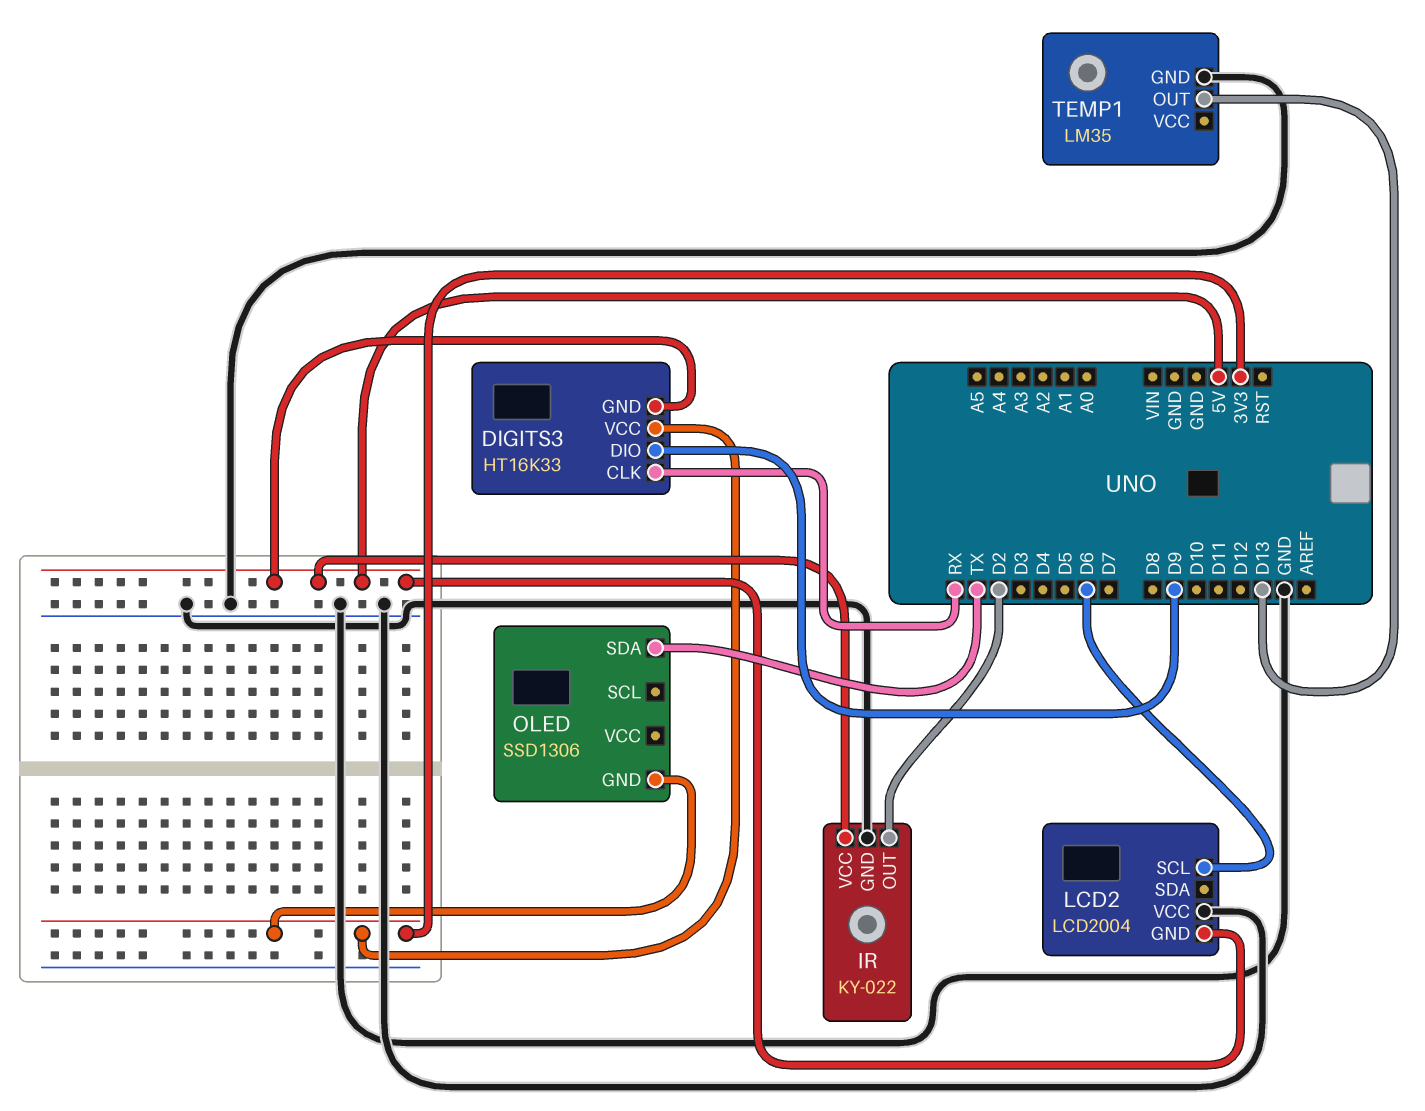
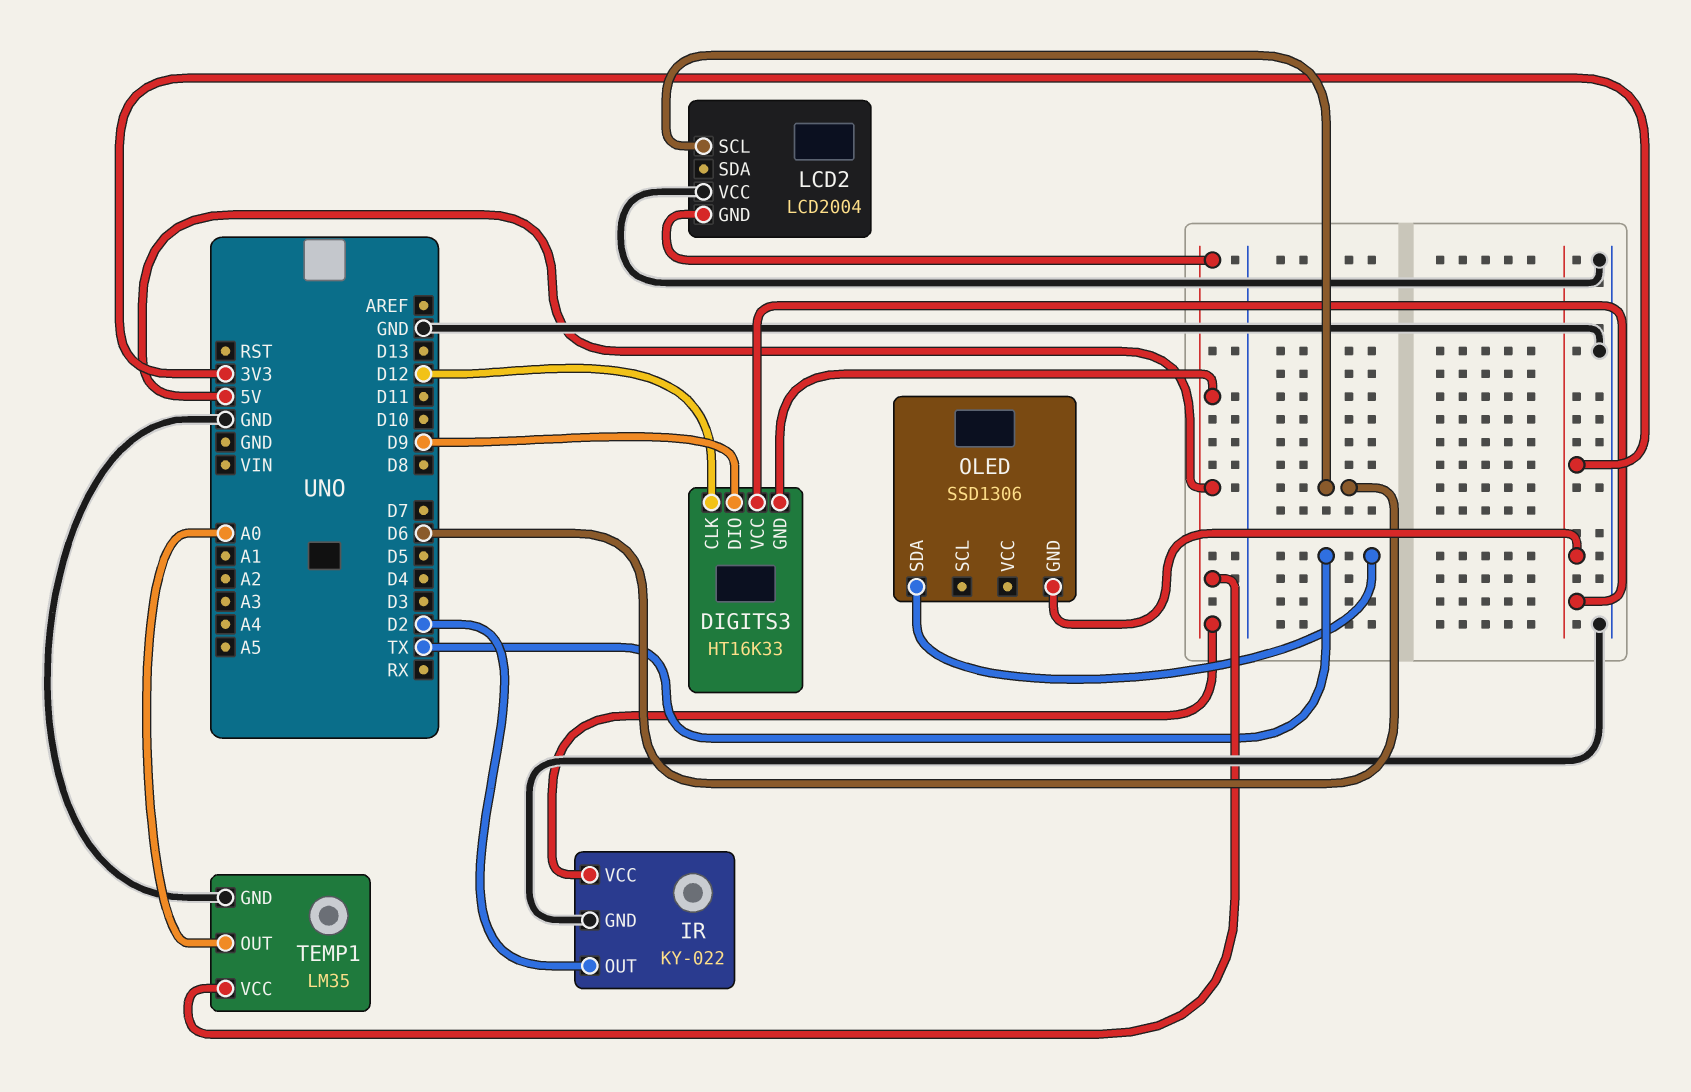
DIGITS3 pin CLK: RX -> D12
TEMP1 pin OUT: D13 -> A0
TEMP1 pin VCC: none -> 5V

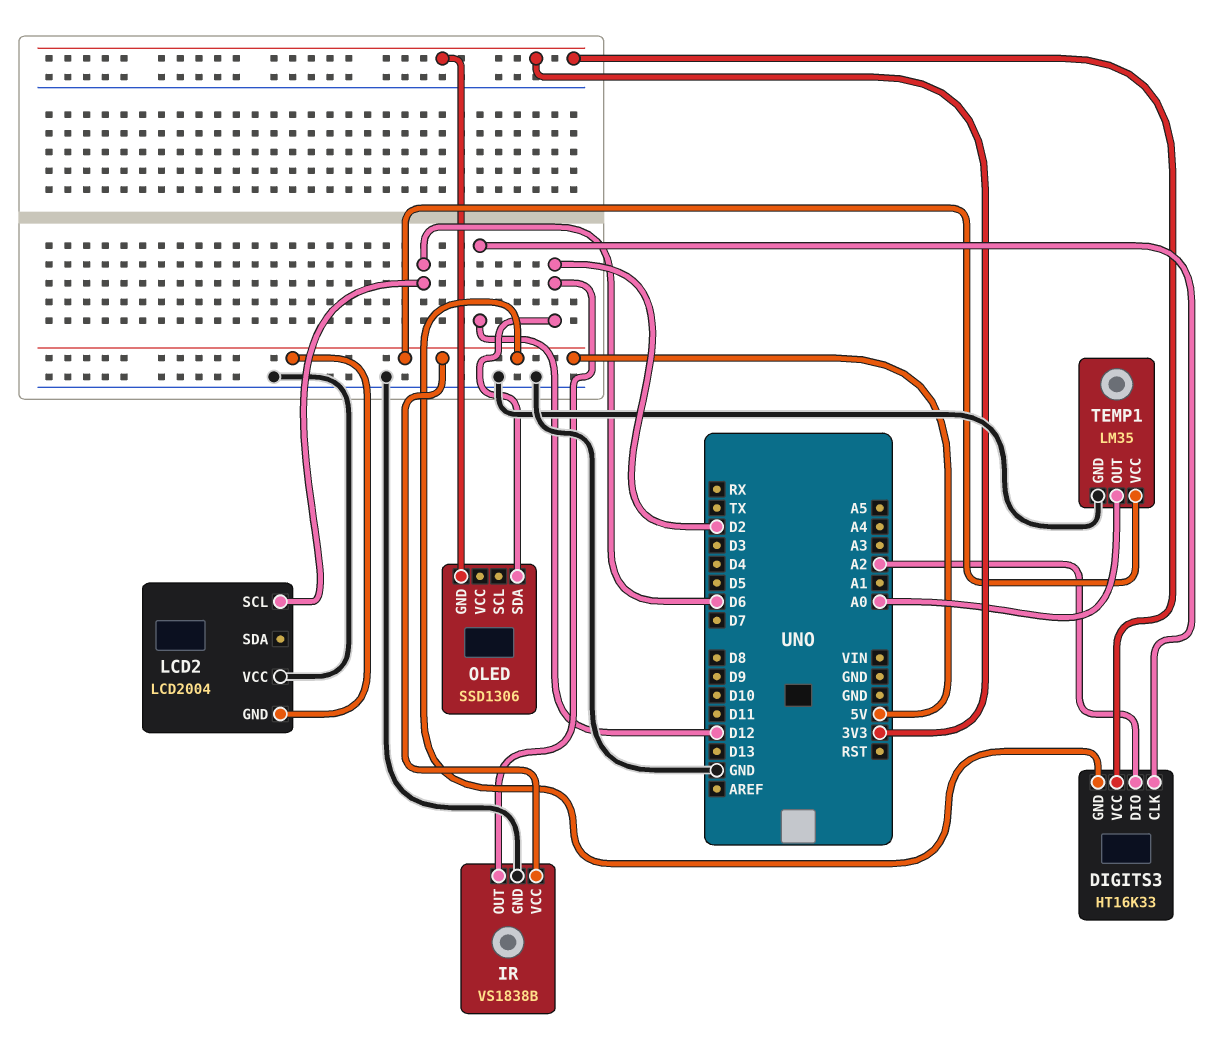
DIGITS3 pin DIO: D9 -> A2
IR: KY-022 -> VS1838B
OLED pin SDA: TX -> D2

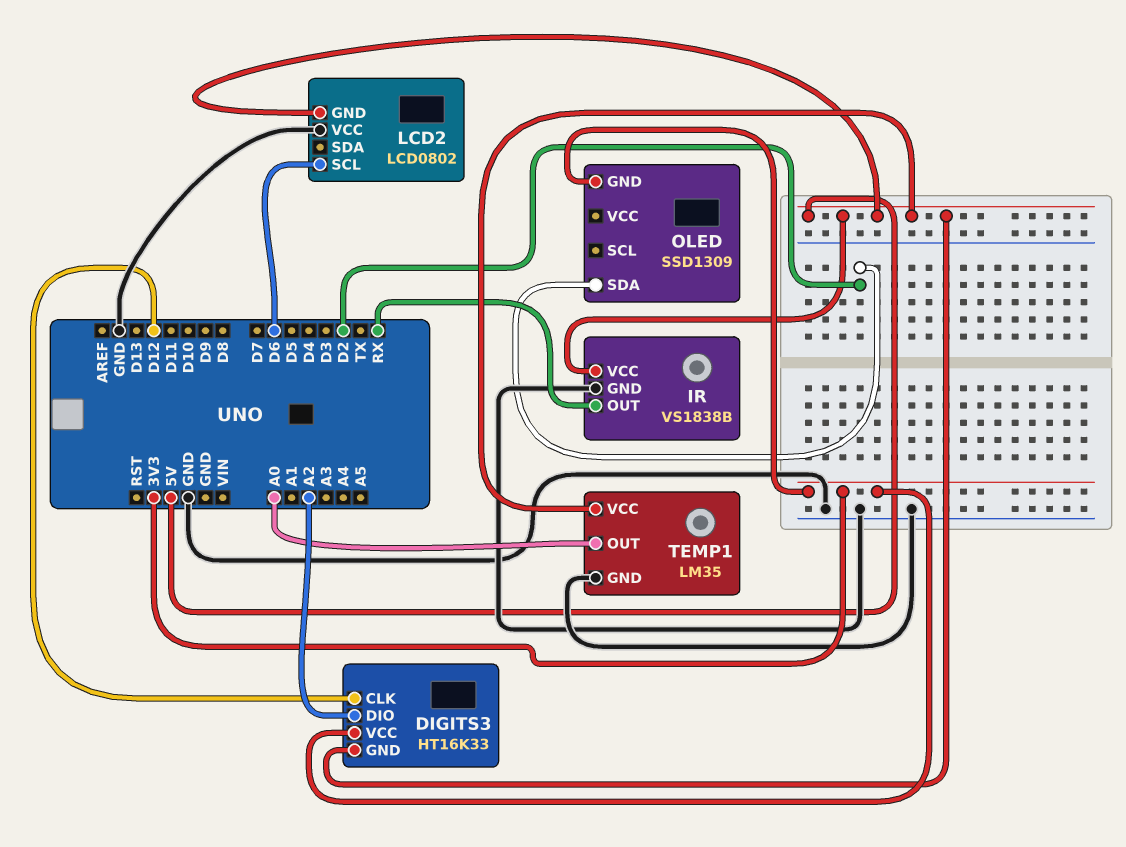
IR pin OUT: D2 -> RX
LCD2: LCD2004 -> LCD0802
OLED: SSD1306 -> SSD1309

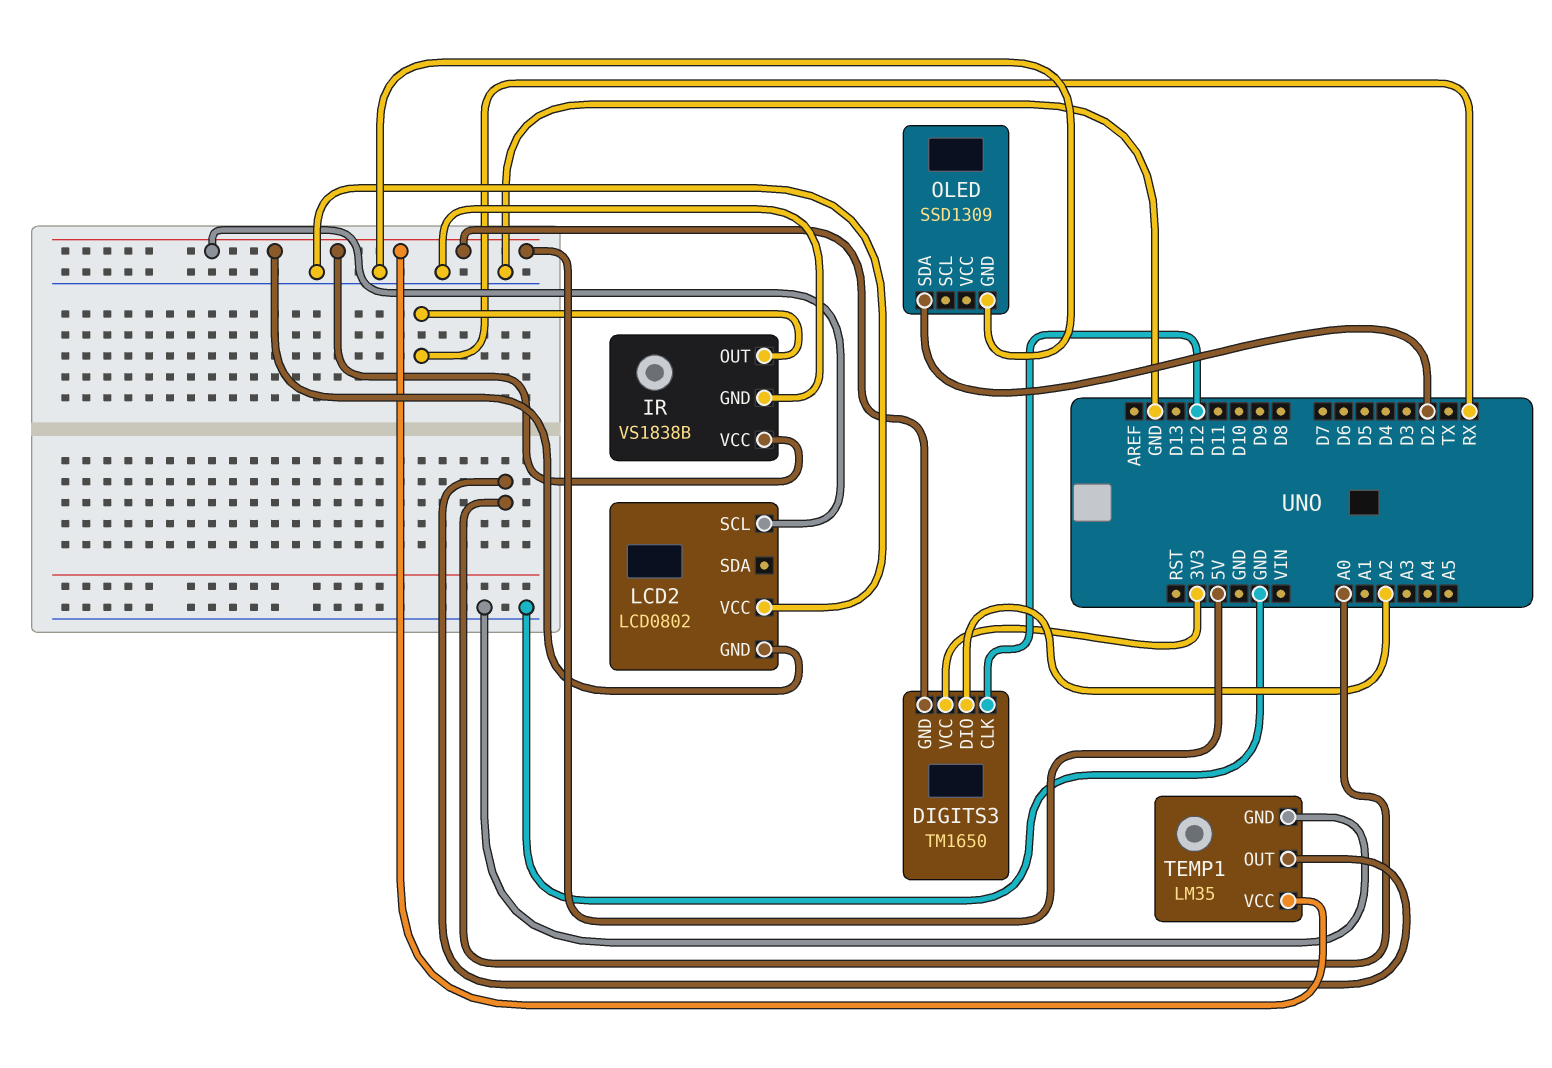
DIGITS3: HT16K33 -> TM1650
LCD2 pin SCL: D6 -> 5V
OLED pin GND: 3V3 -> GND

